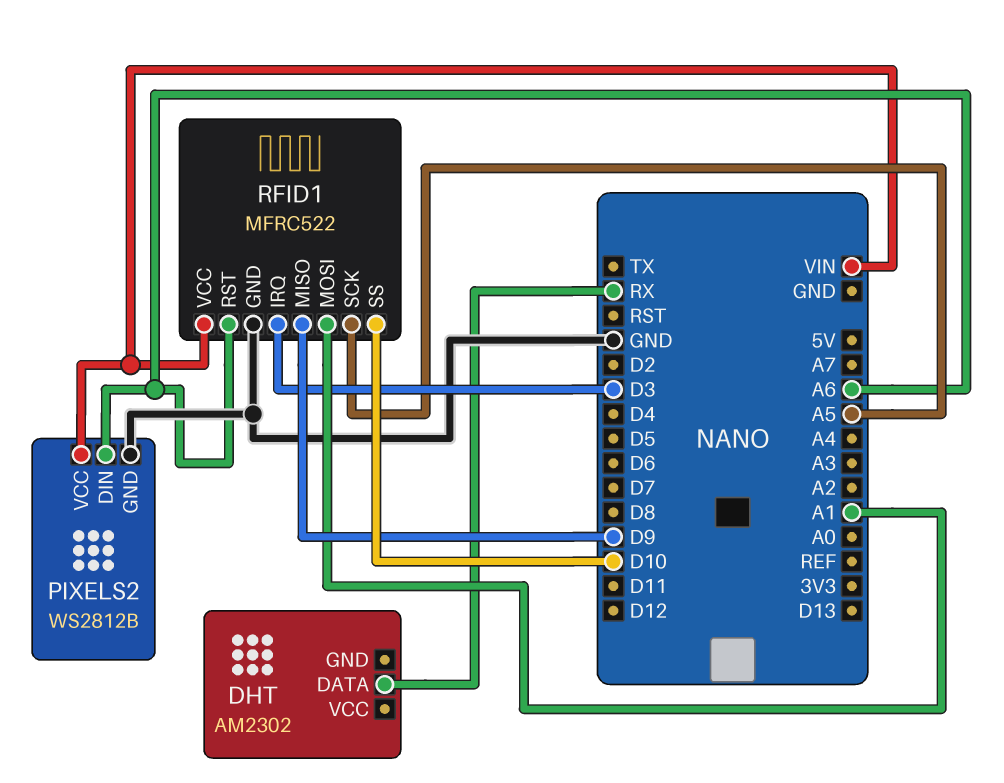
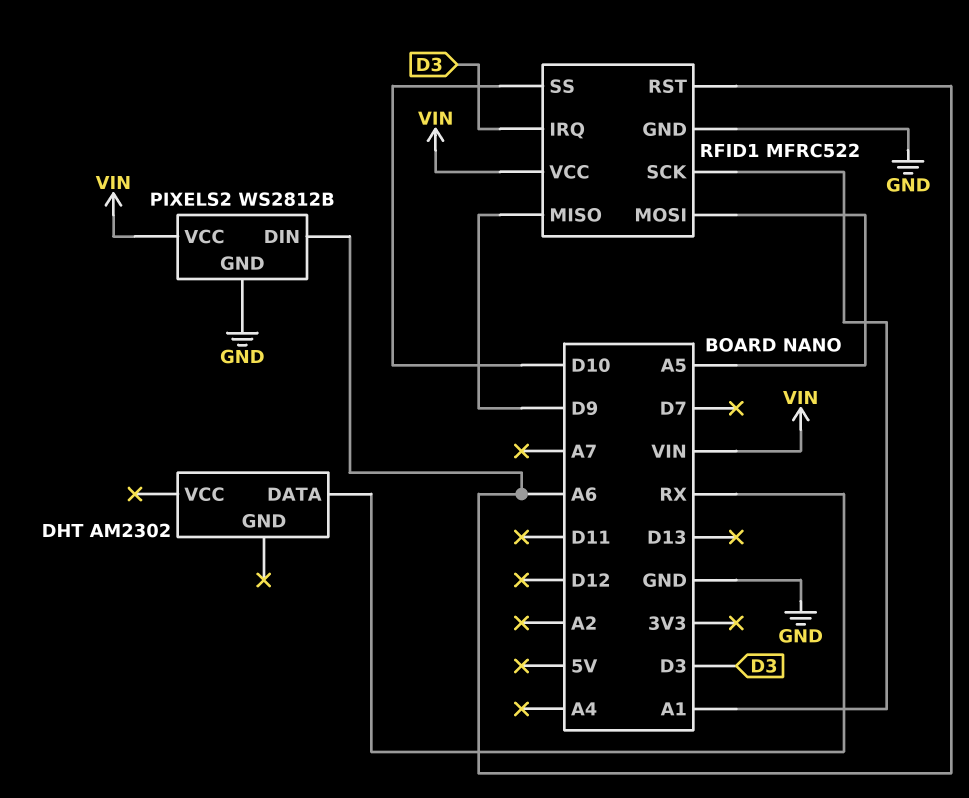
RFID1 pin MOSI: A1 -> A5
RFID1 pin SCK: A5 -> A1

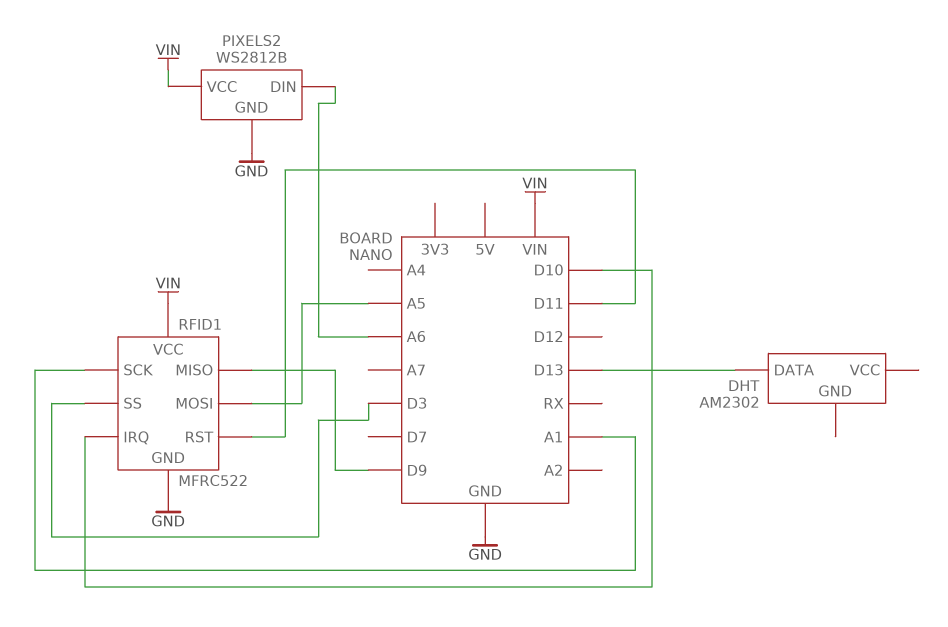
DHT pin DATA: RX -> D13
RFID1 pin IRQ: D3 -> D10
RFID1 pin RST: A6 -> D11
RFID1 pin SS: D10 -> D3

